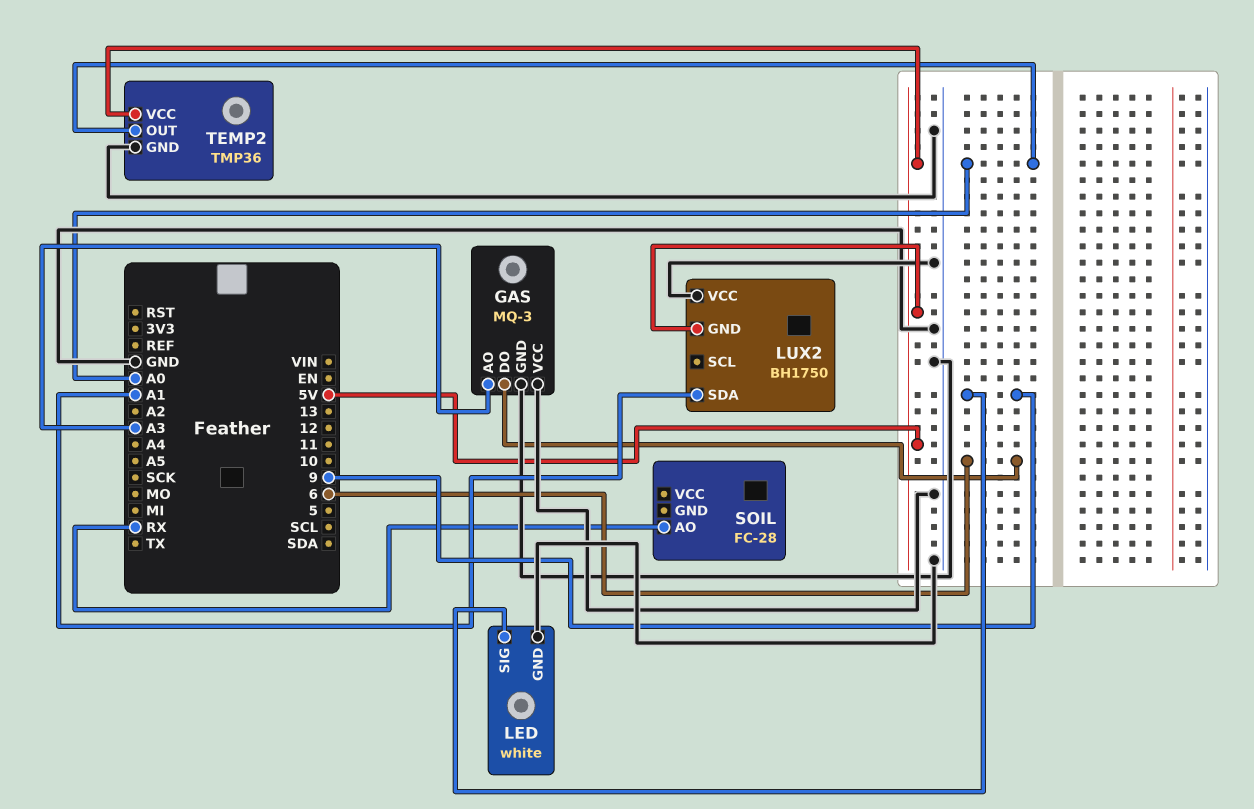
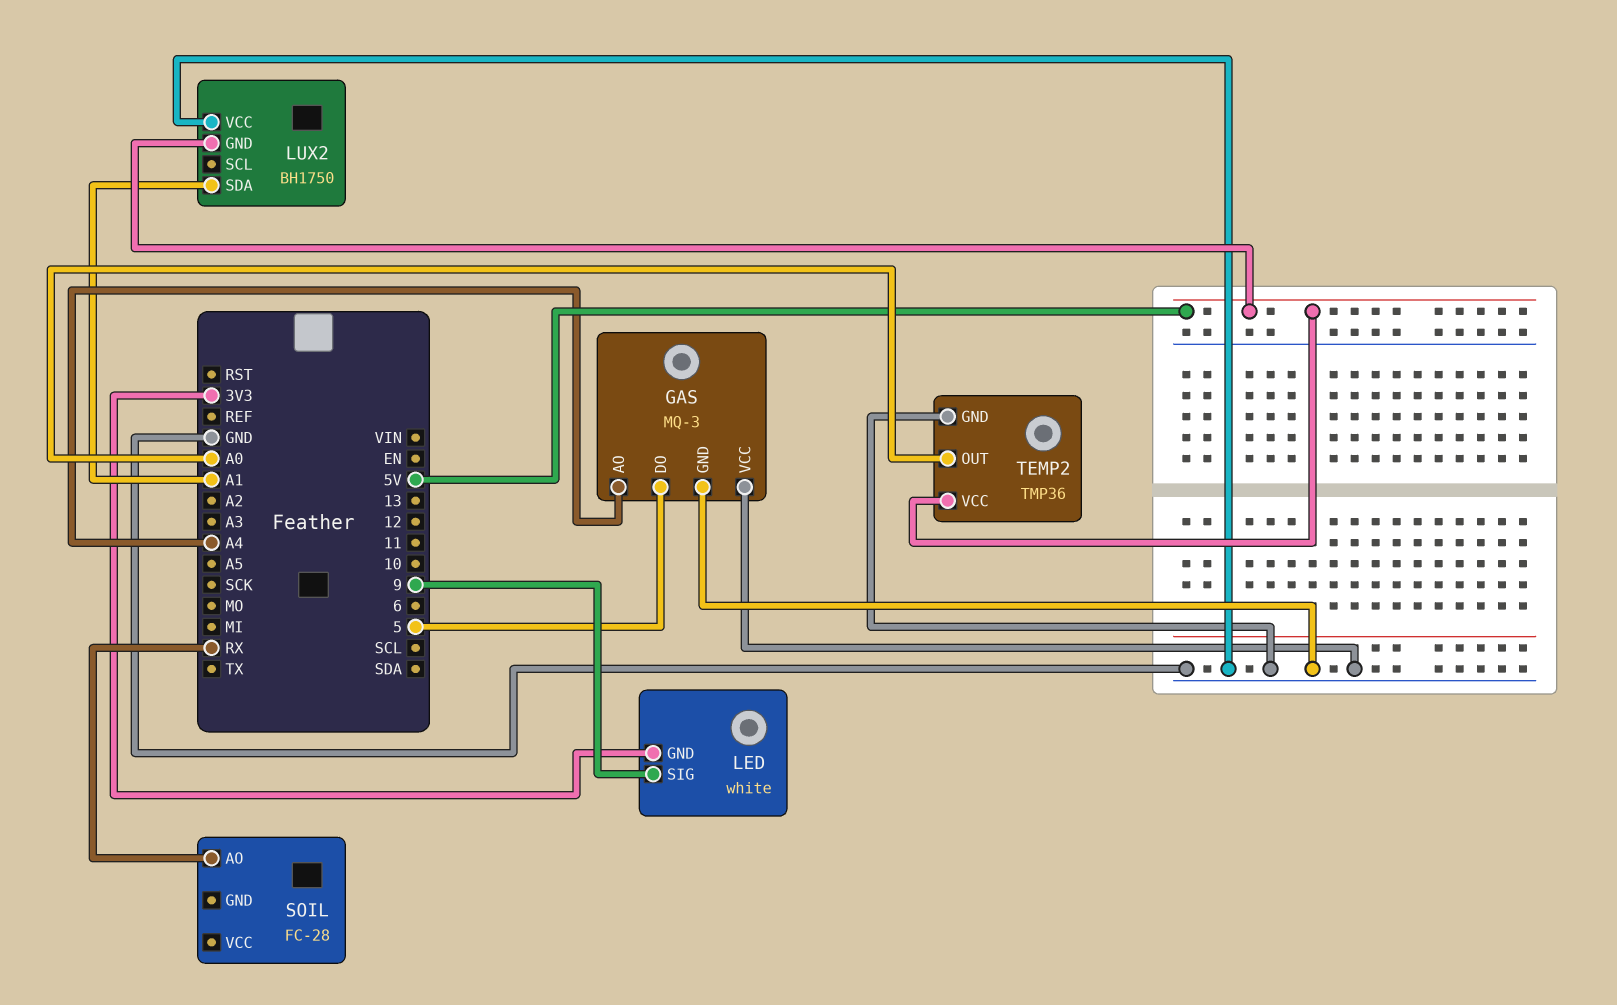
GAS pin AO: A3 -> A4
GAS pin DO: 6 -> 5
LED pin GND: GND -> 3V3

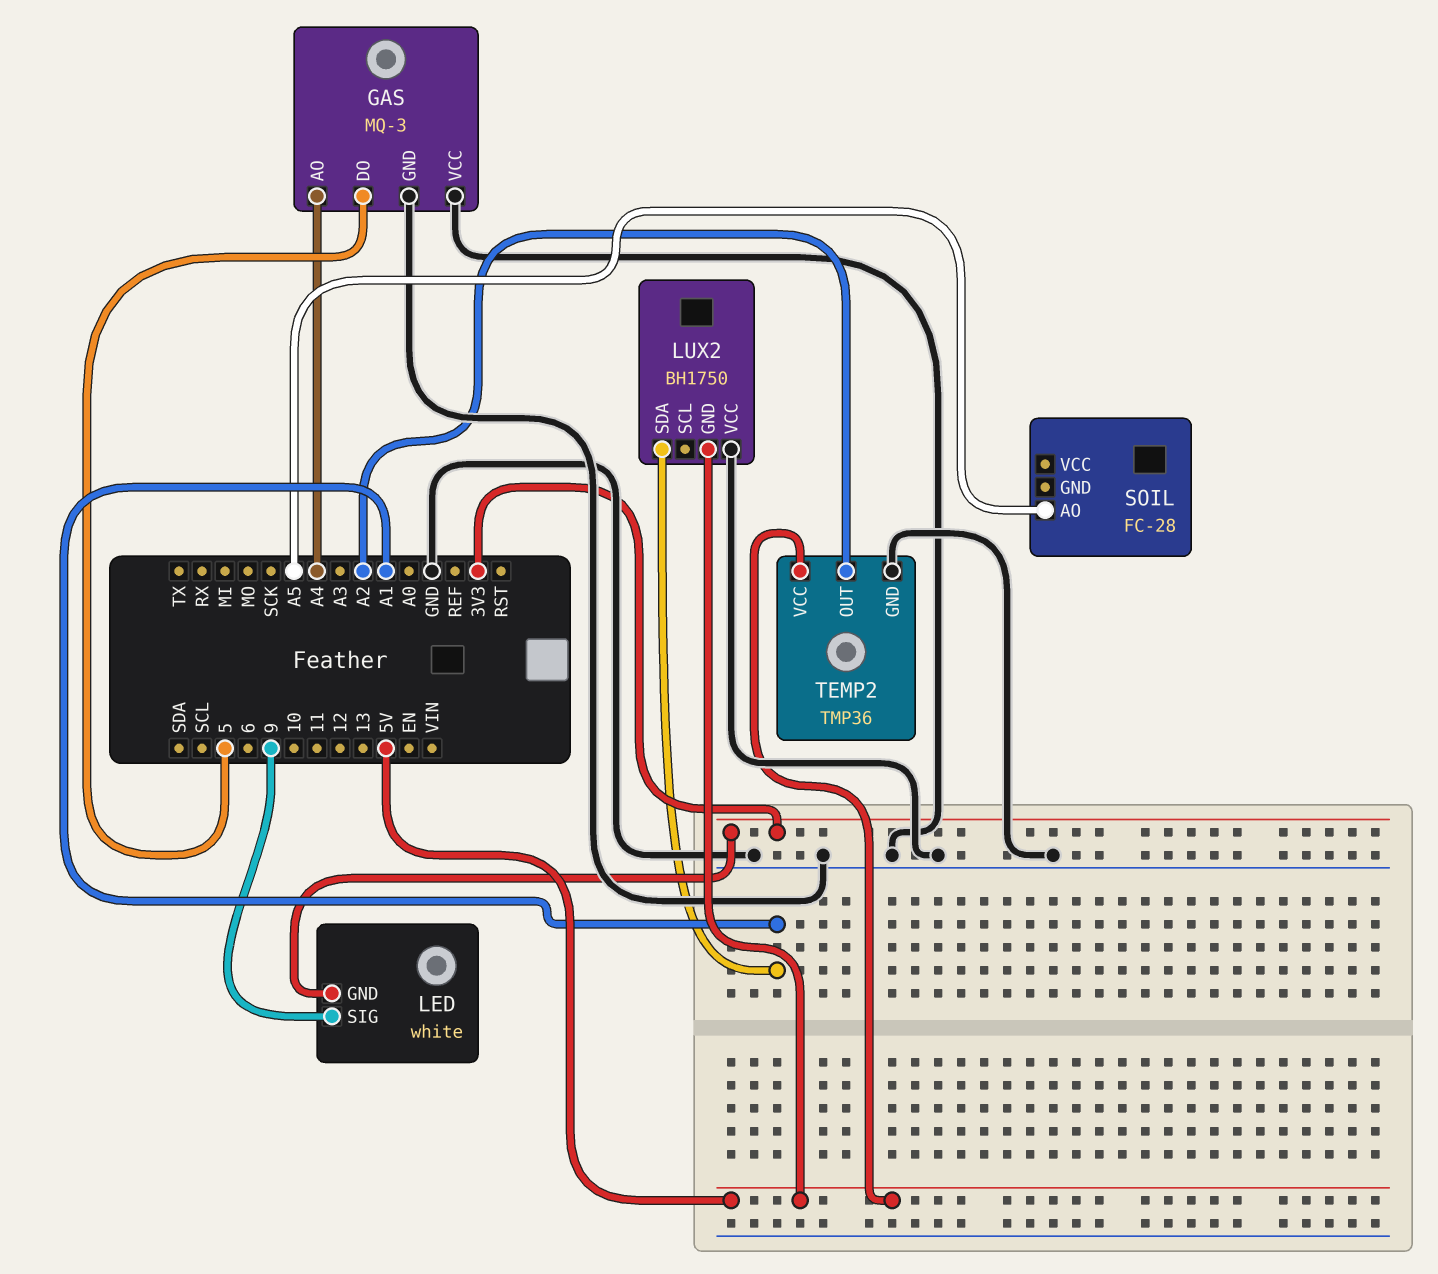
SOIL pin AO: RX -> A5
TEMP2 pin OUT: A0 -> A2

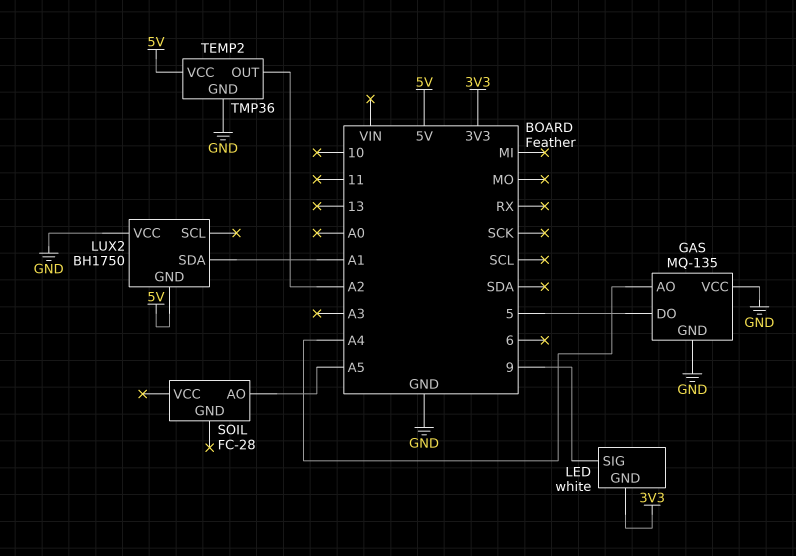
GAS: MQ-3 -> MQ-135

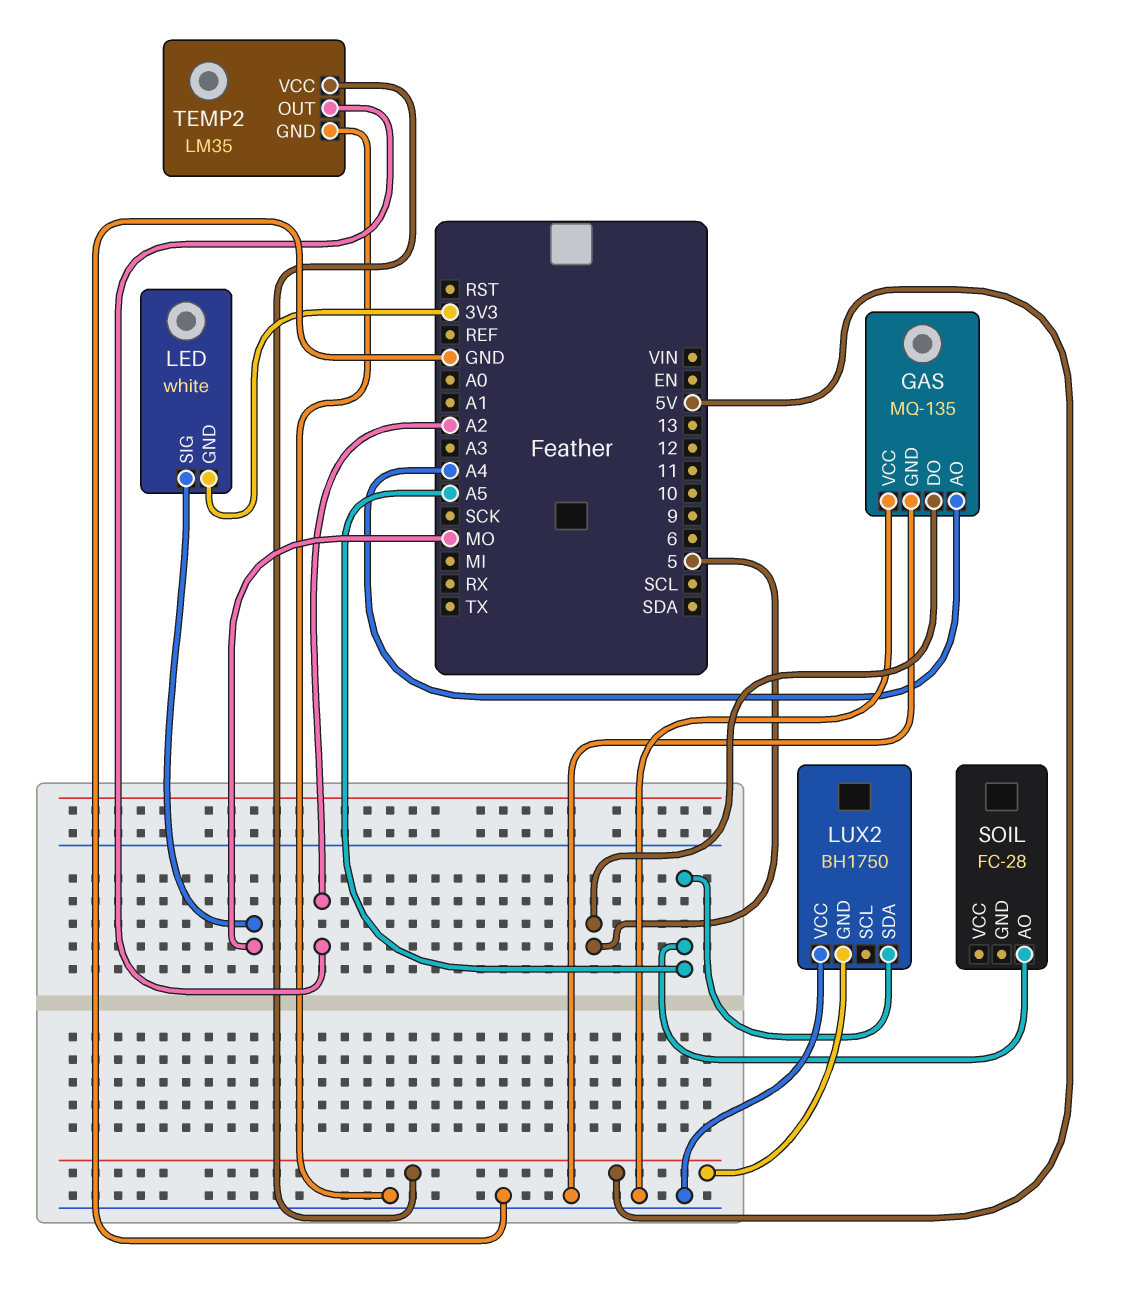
LED pin SIG: 9 -> MO
LUX2 pin SDA: A1 -> A5
TEMP2: TMP36 -> LM35

